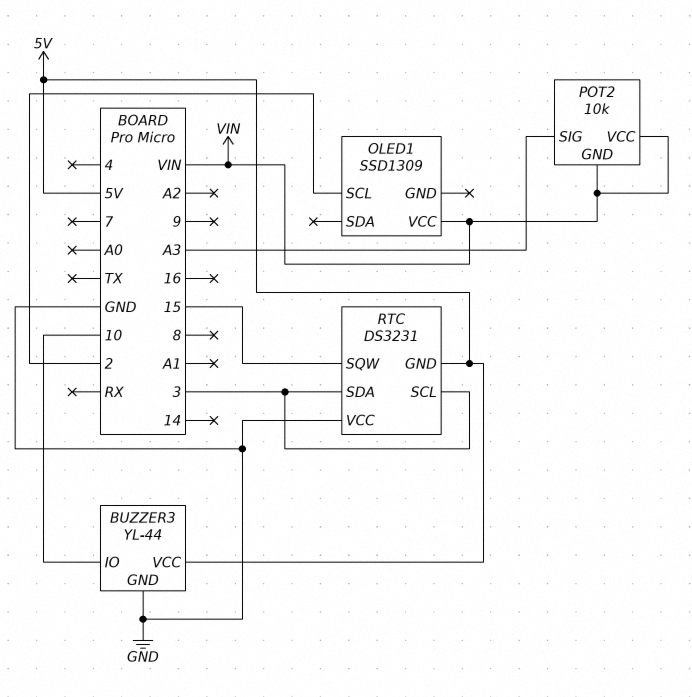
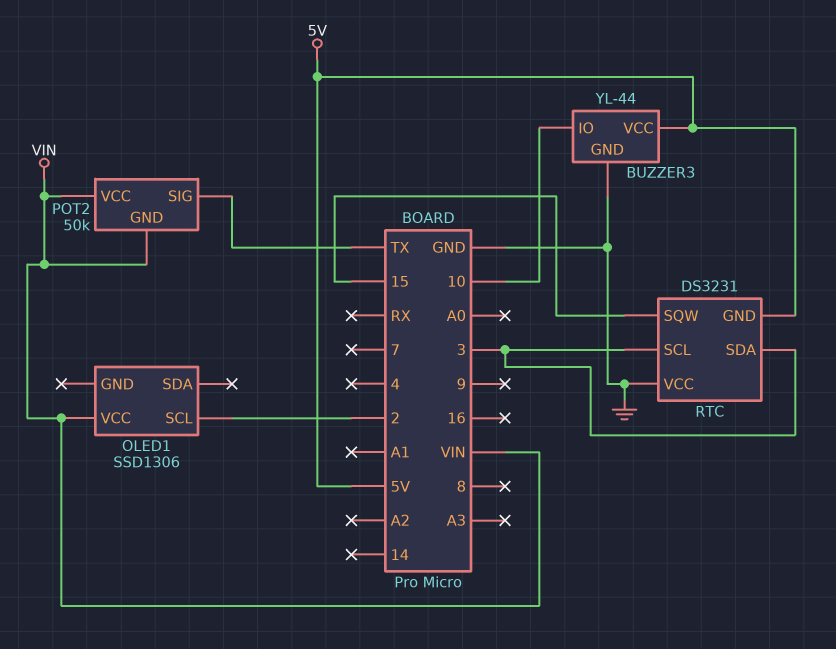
OLED1: SSD1309 -> SSD1306
POT2: 10k -> 50k
POT2 pin SIG: A3 -> TX

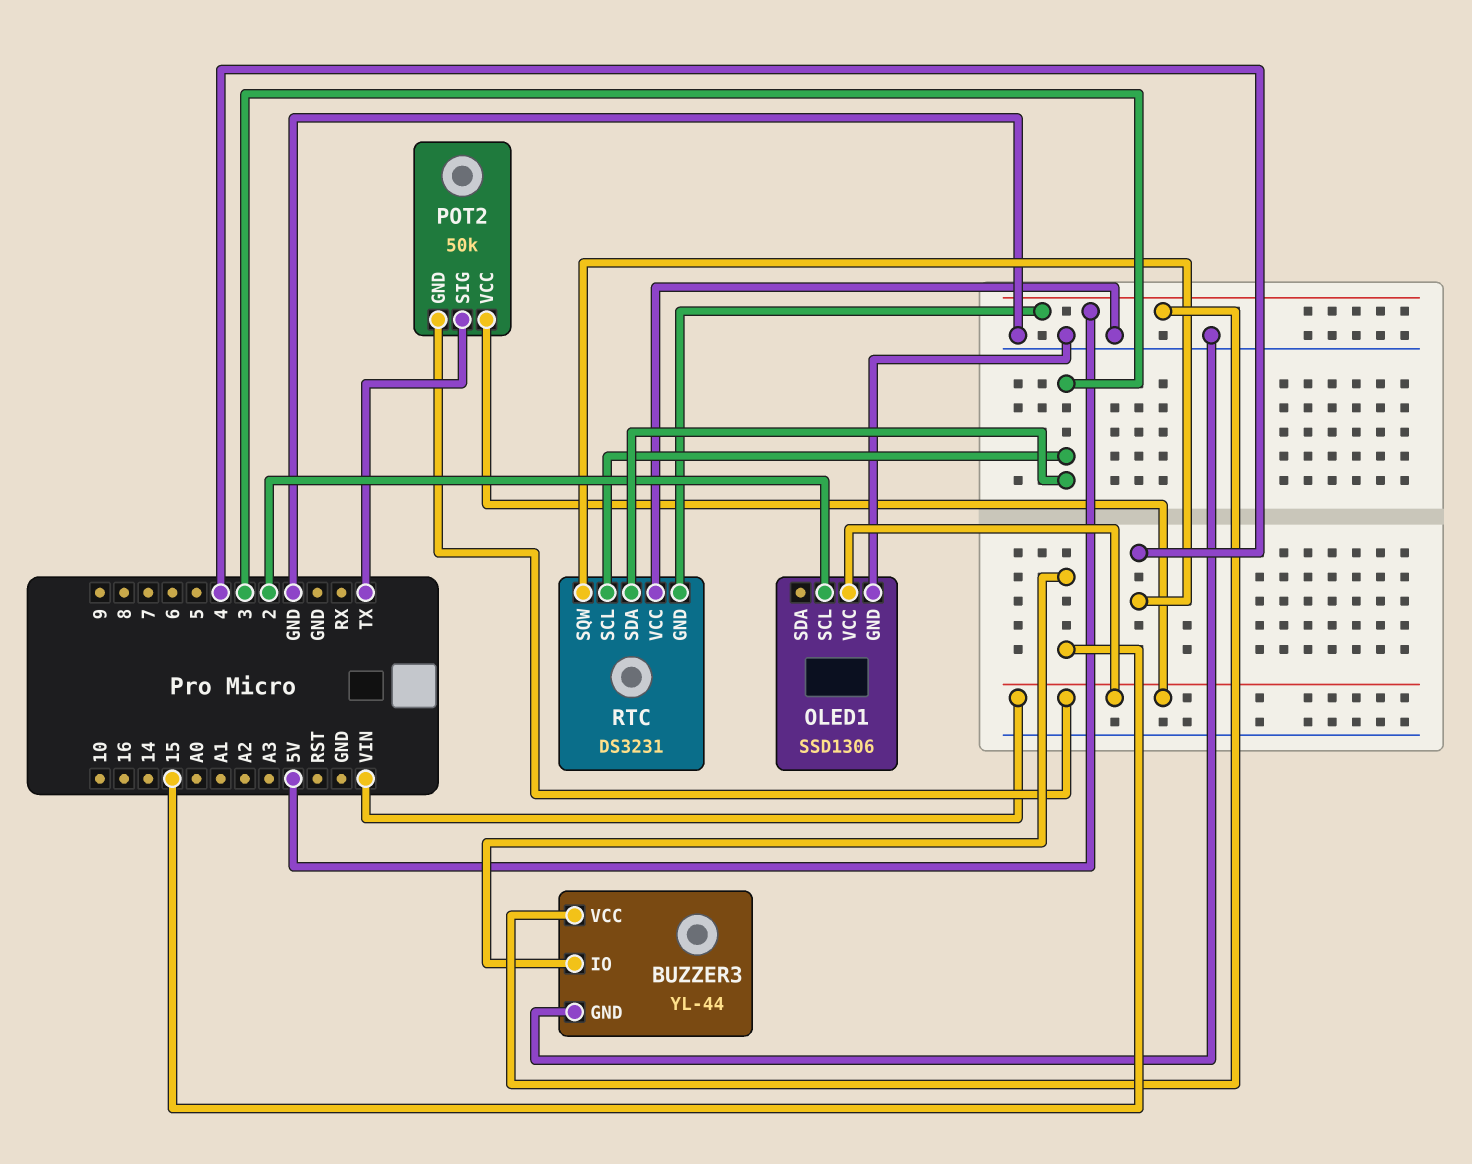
BUZZER3 pin IO: 10 -> 15
OLED1 pin GND: none -> GND
RTC pin SQW: 15 -> 4

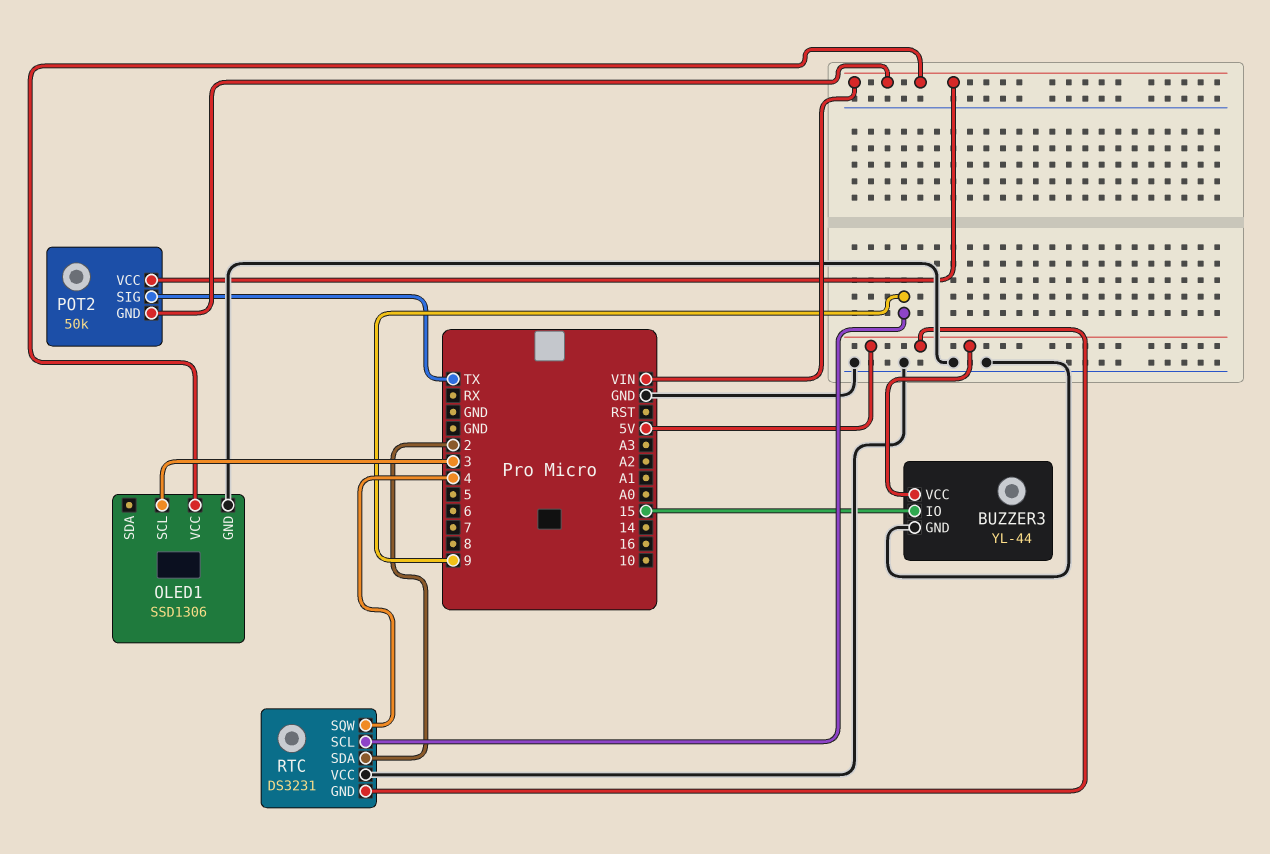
OLED1 pin SCL: 2 -> 3
RTC pin SCL: 3 -> 9
RTC pin SDA: 3 -> 2

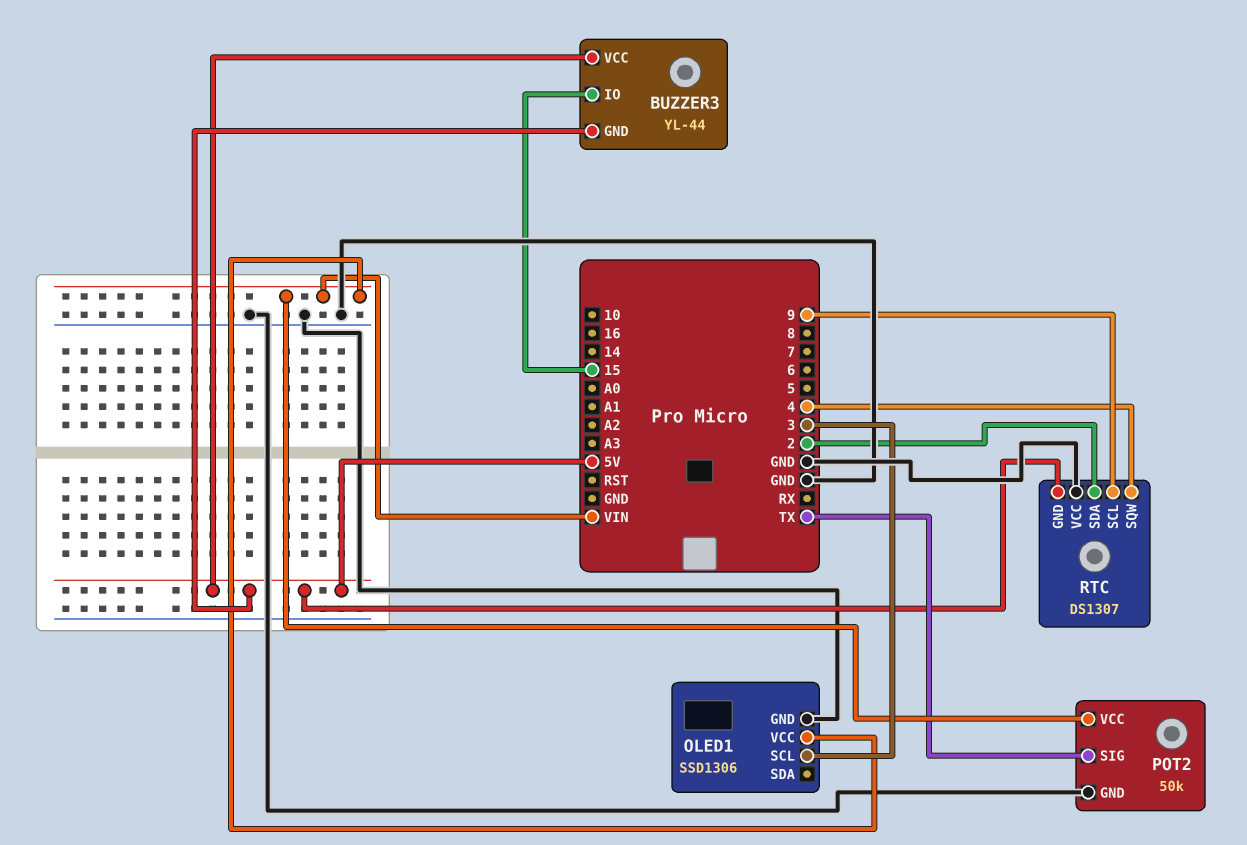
BUZZER3 pin GND: GND -> 5V
POT2 pin GND: VIN -> GND
RTC: DS3231 -> DS1307

